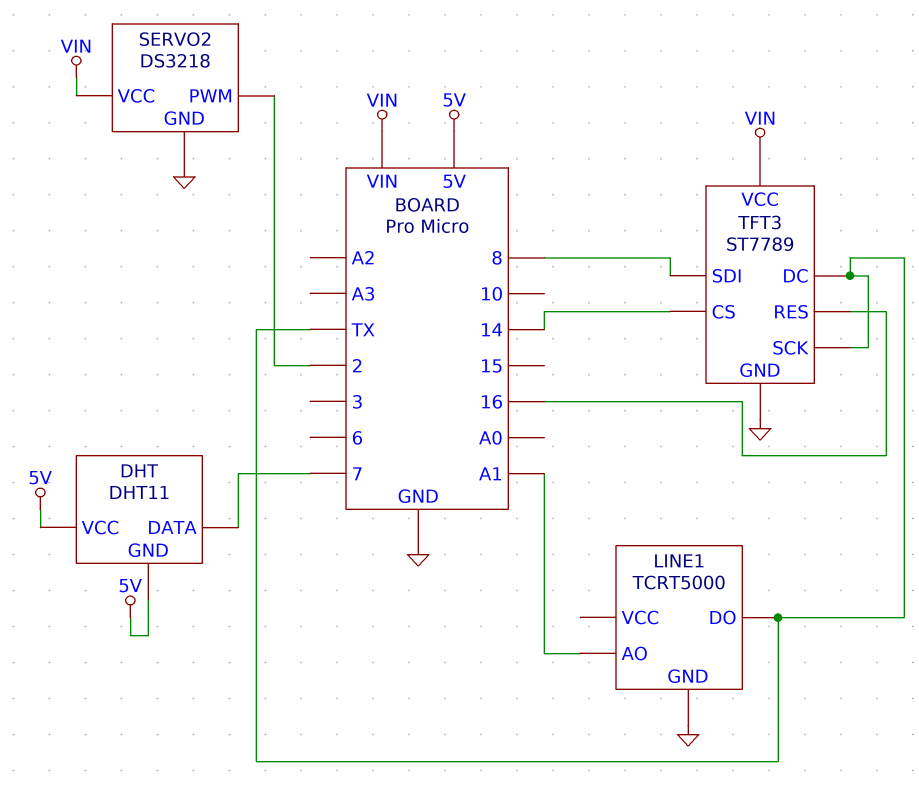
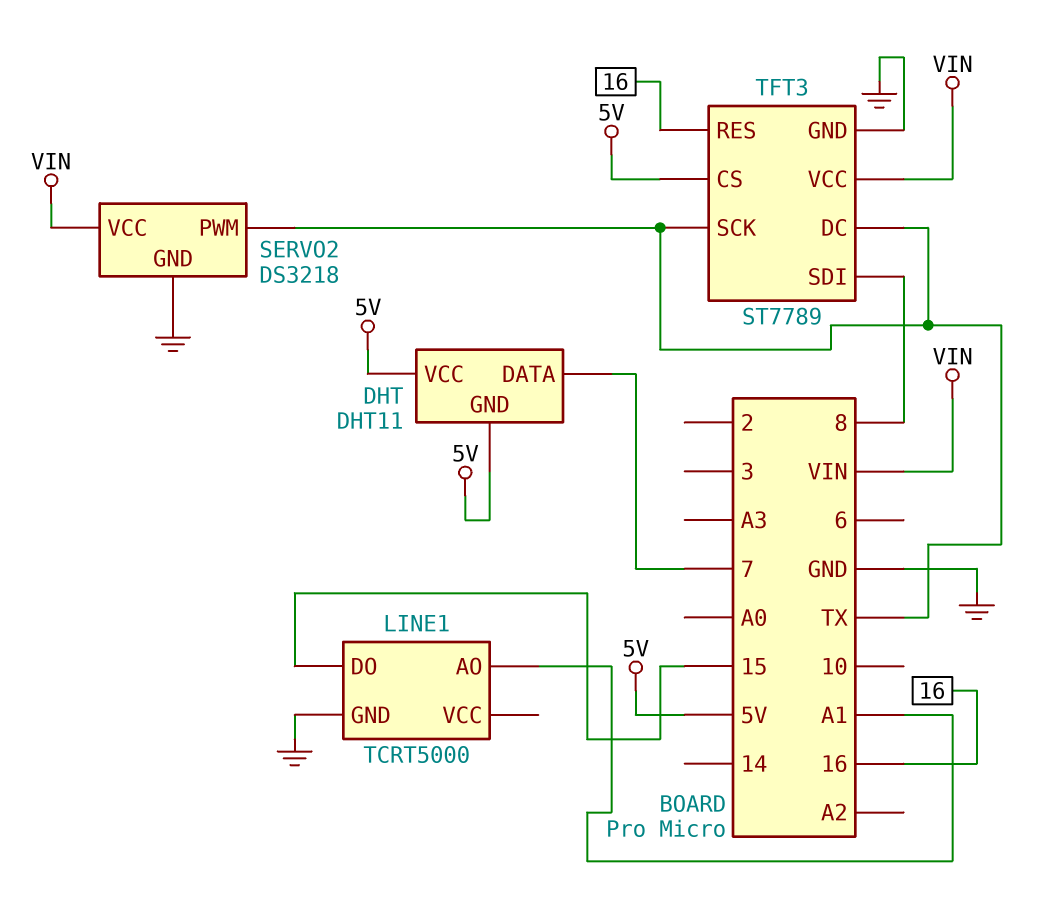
LINE1 pin DO: TX -> 15
SERVO2 pin PWM: 2 -> TX
TFT3 pin CS: 14 -> 5V

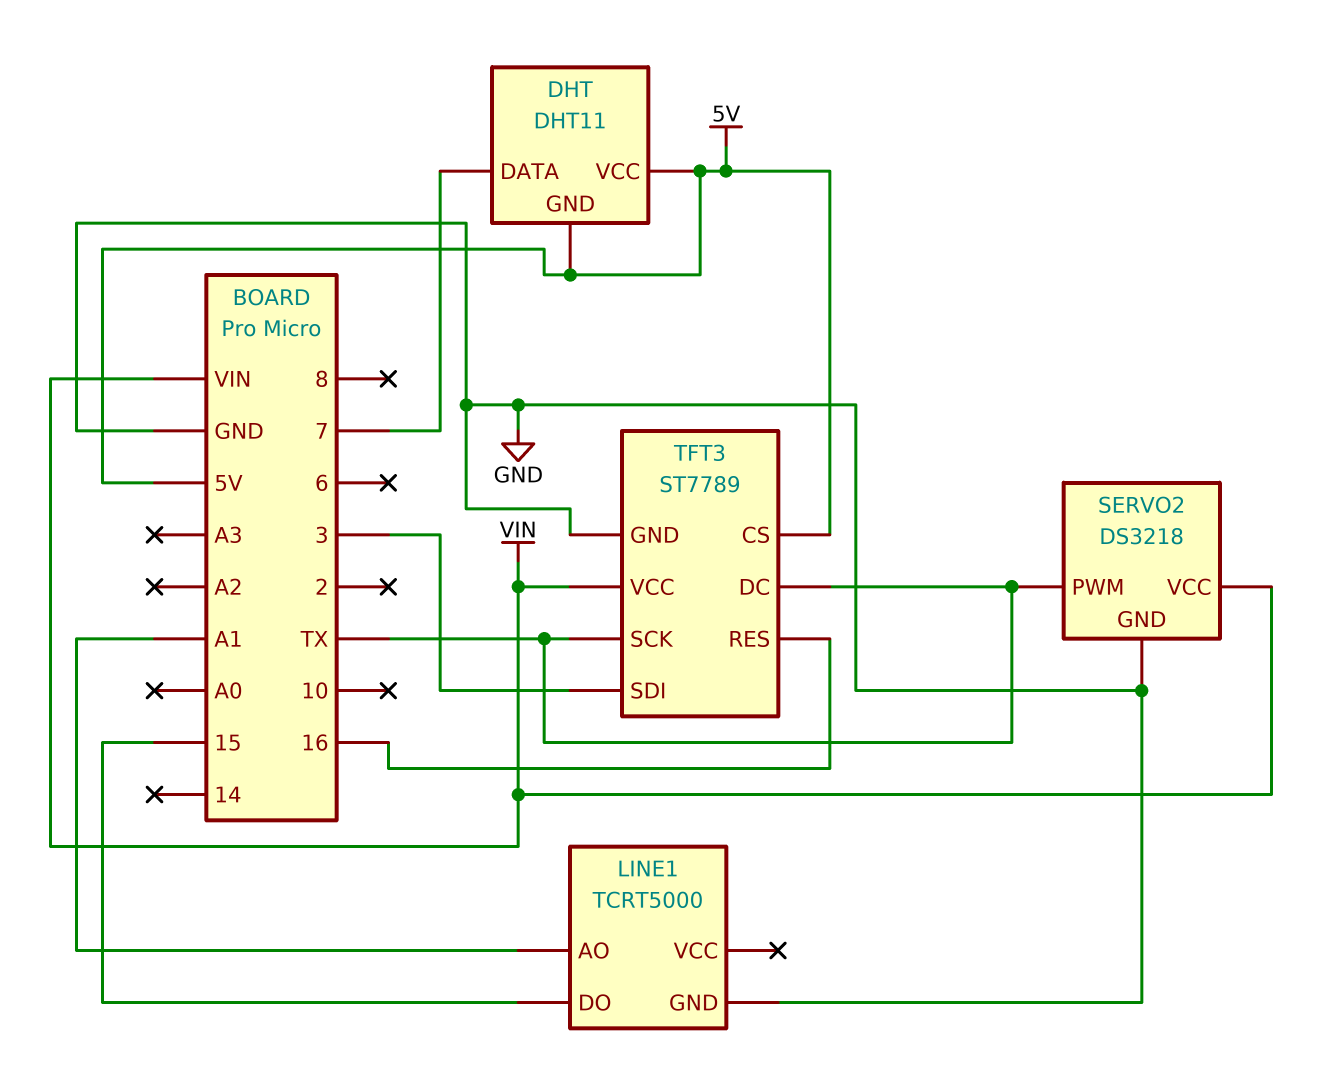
TFT3 pin SDI: 8 -> 3

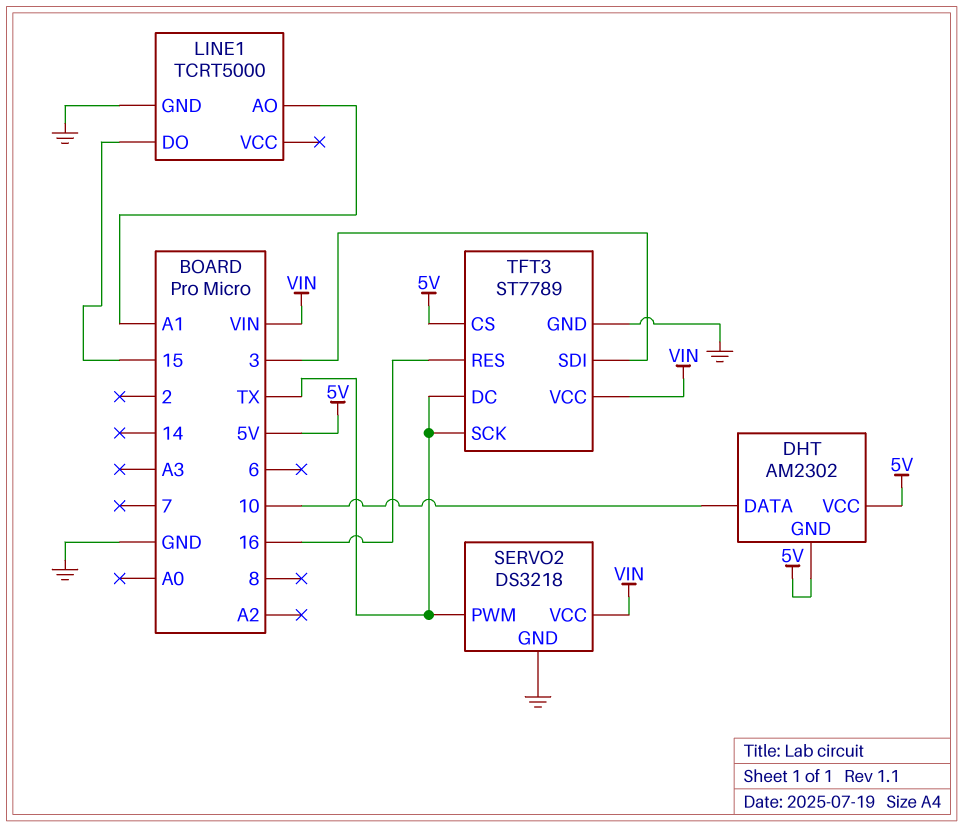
DHT: DHT11 -> AM2302
DHT pin DATA: 7 -> 10

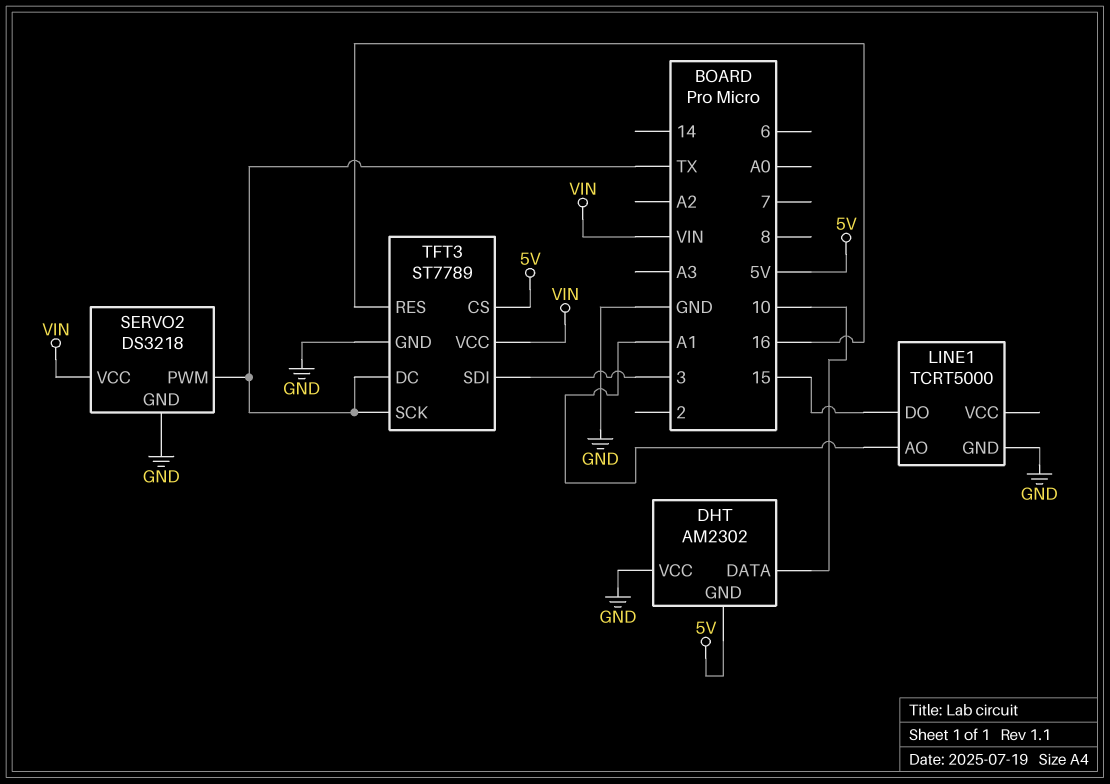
DHT pin VCC: 5V -> GND

